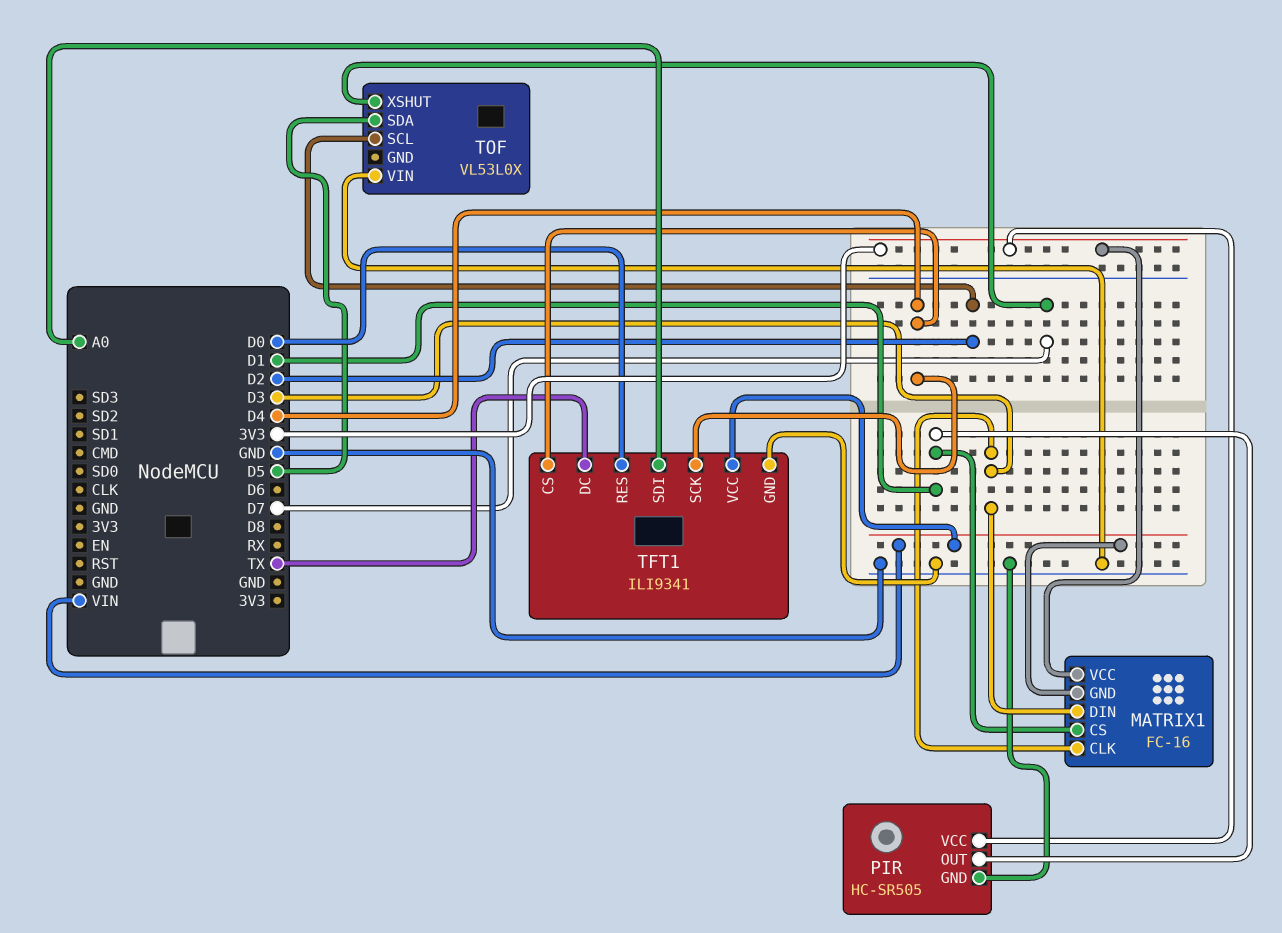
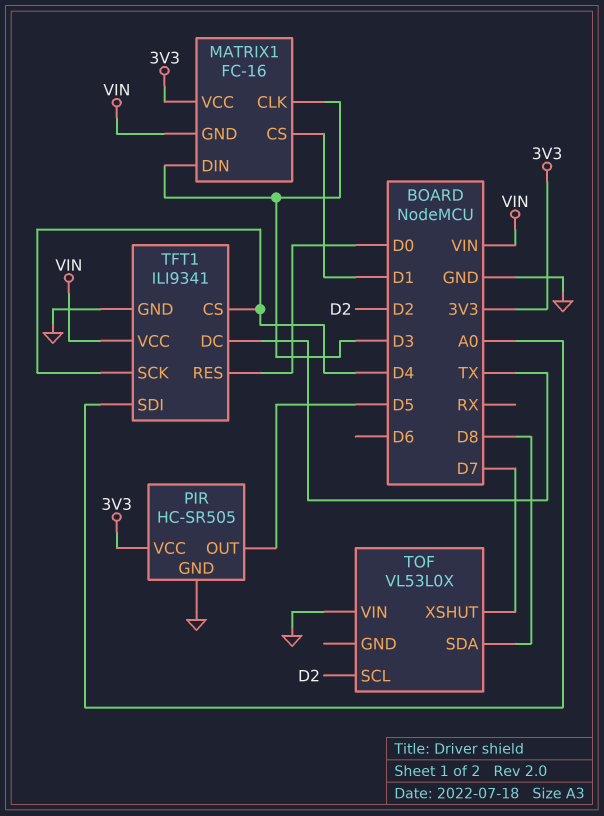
PIR pin OUT: D1 -> D5
TOF pin SDA: D5 -> D8

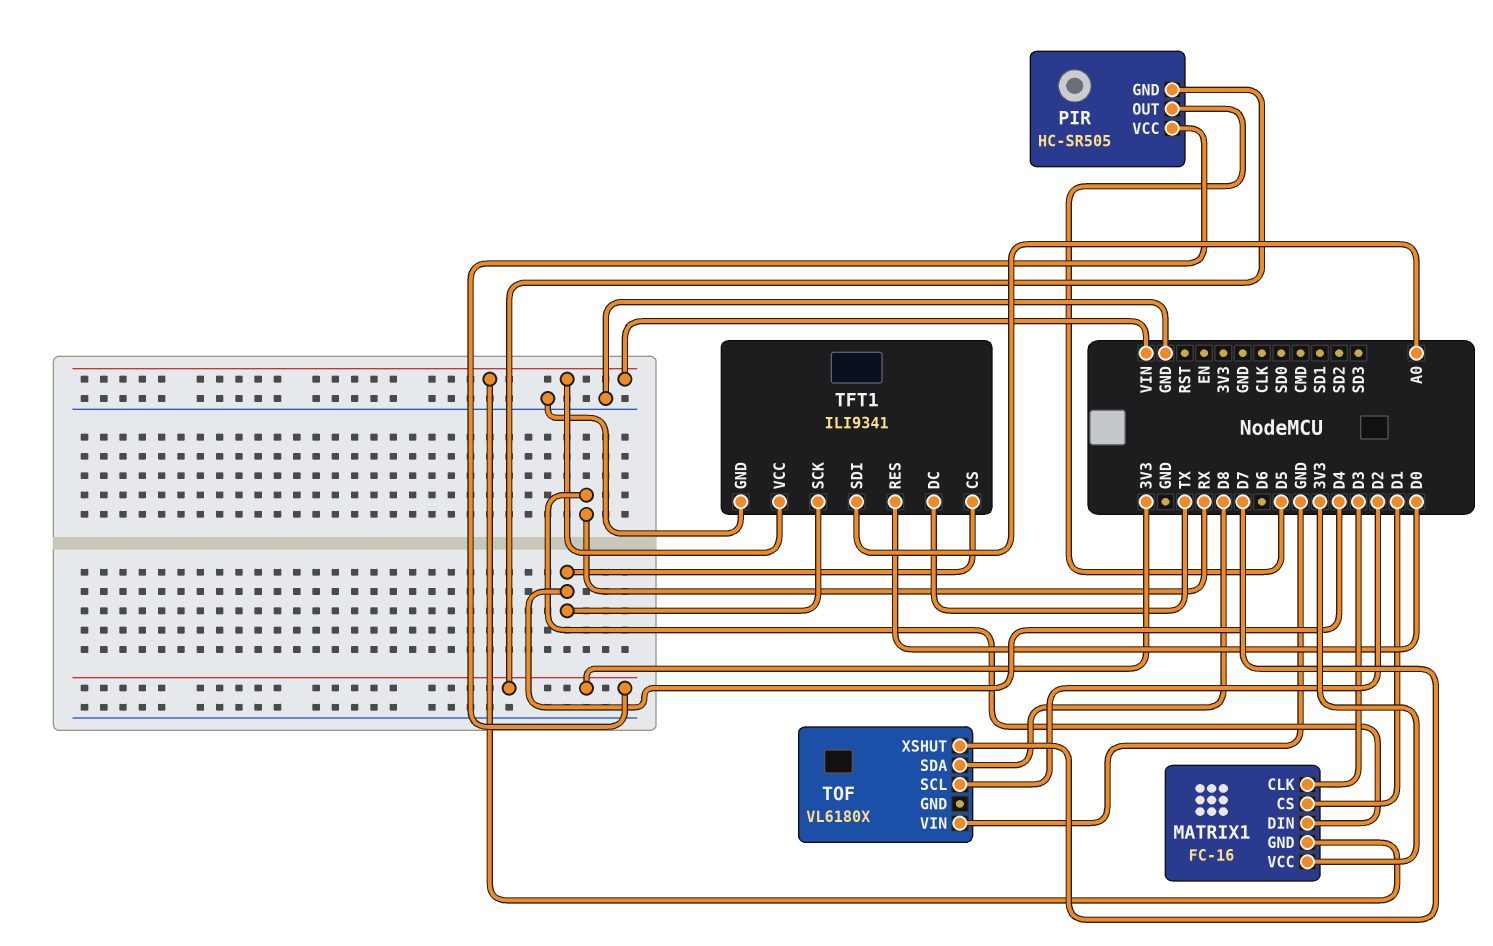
MATRIX1 pin DIN: D3 -> RX
PIR pin GND: GND -> 3V3
TOF: VL53L0X -> VL6180X

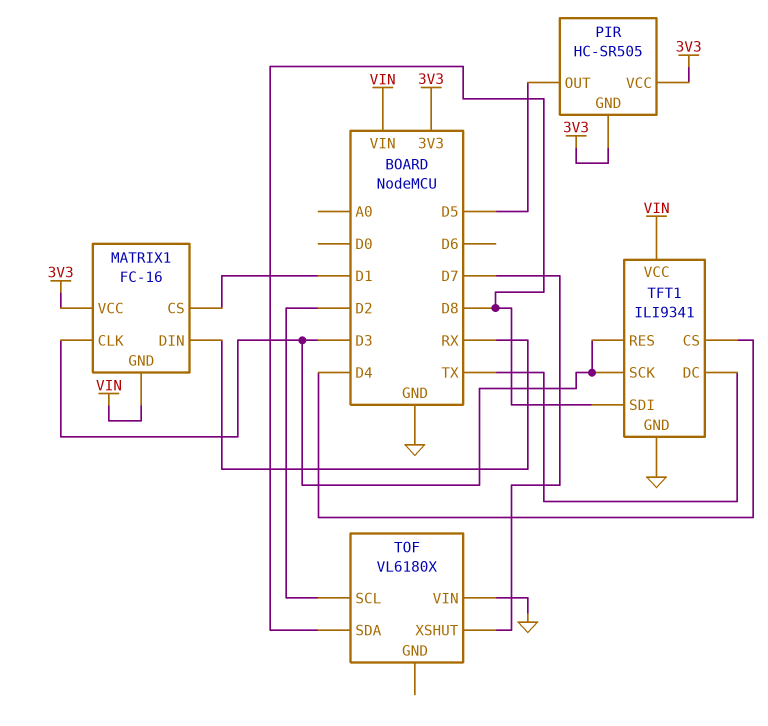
TFT1 pin RES: D0 -> D3
TFT1 pin SCK: D4 -> D3
TFT1 pin SDI: A0 -> D8

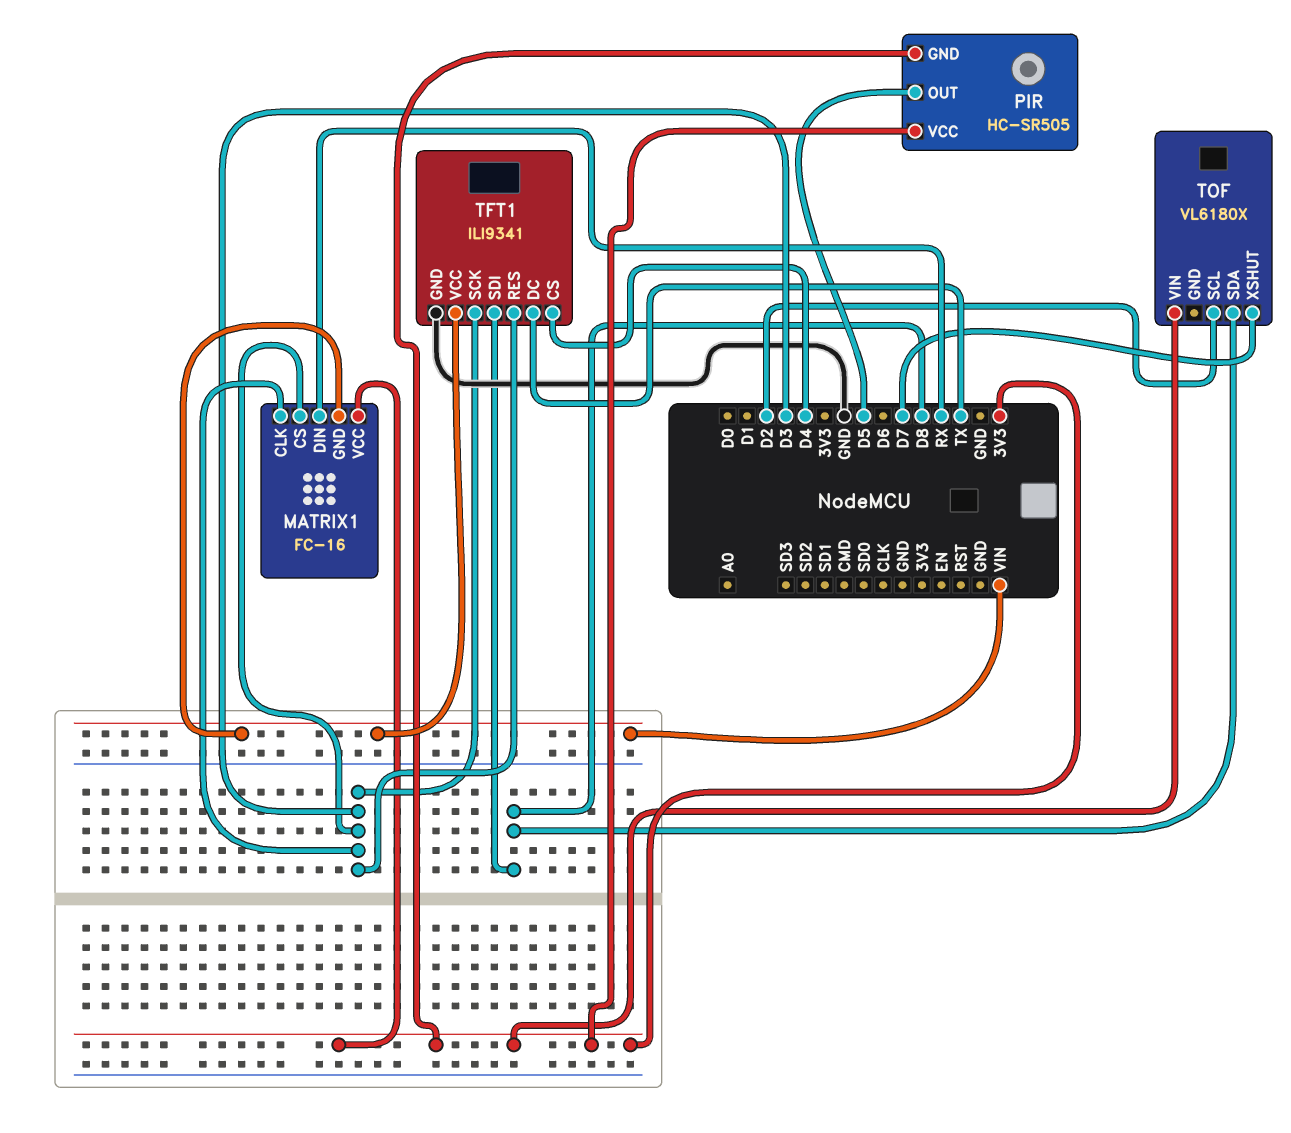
MATRIX1 pin CS: D1 -> D3
TOF pin VIN: GND -> 3V3

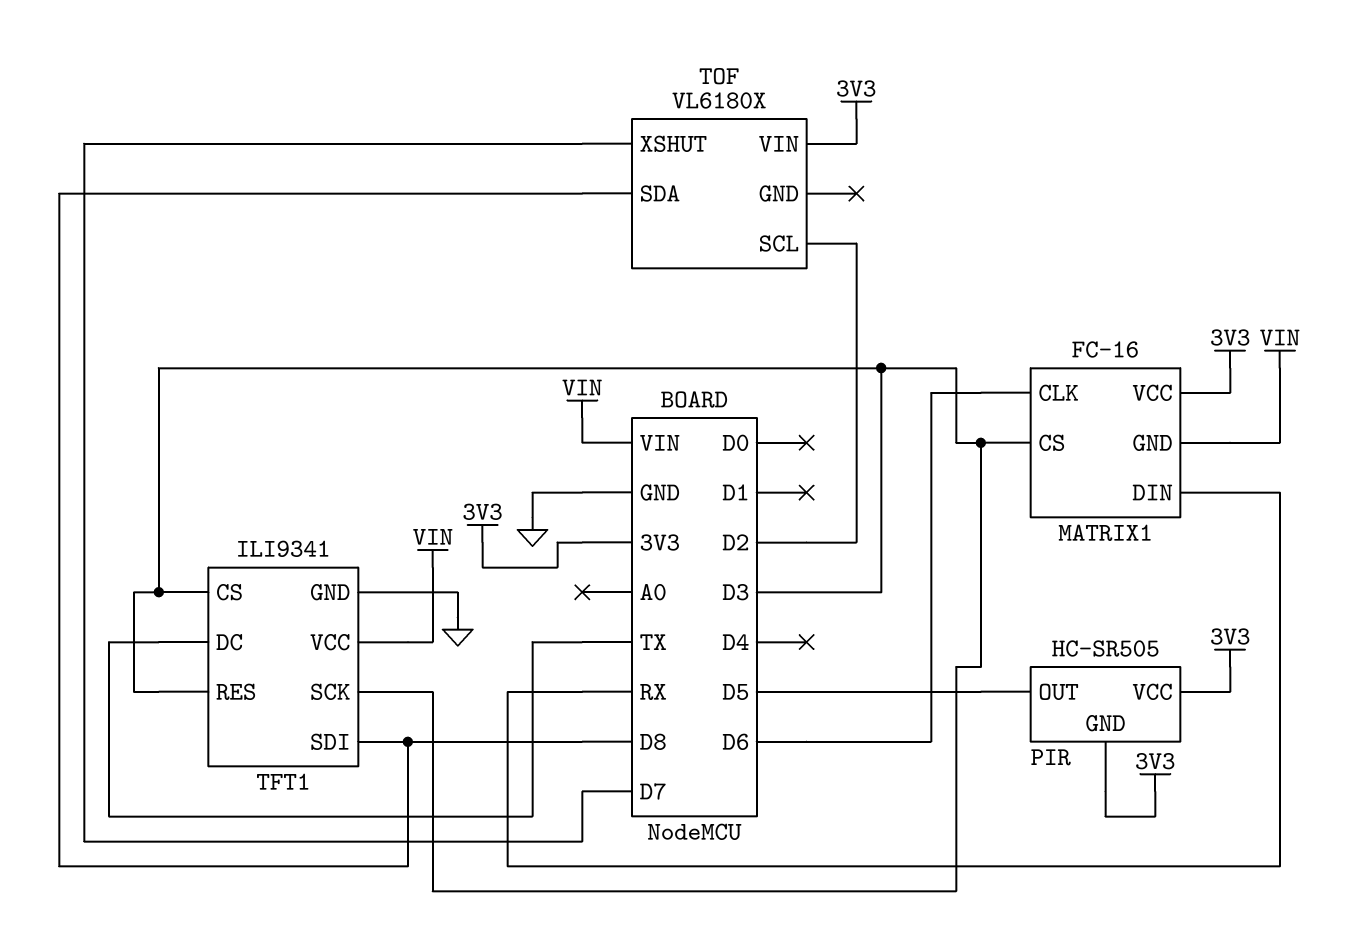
MATRIX1 pin CLK: D3 -> D6
TFT1 pin CS: D4 -> D3

